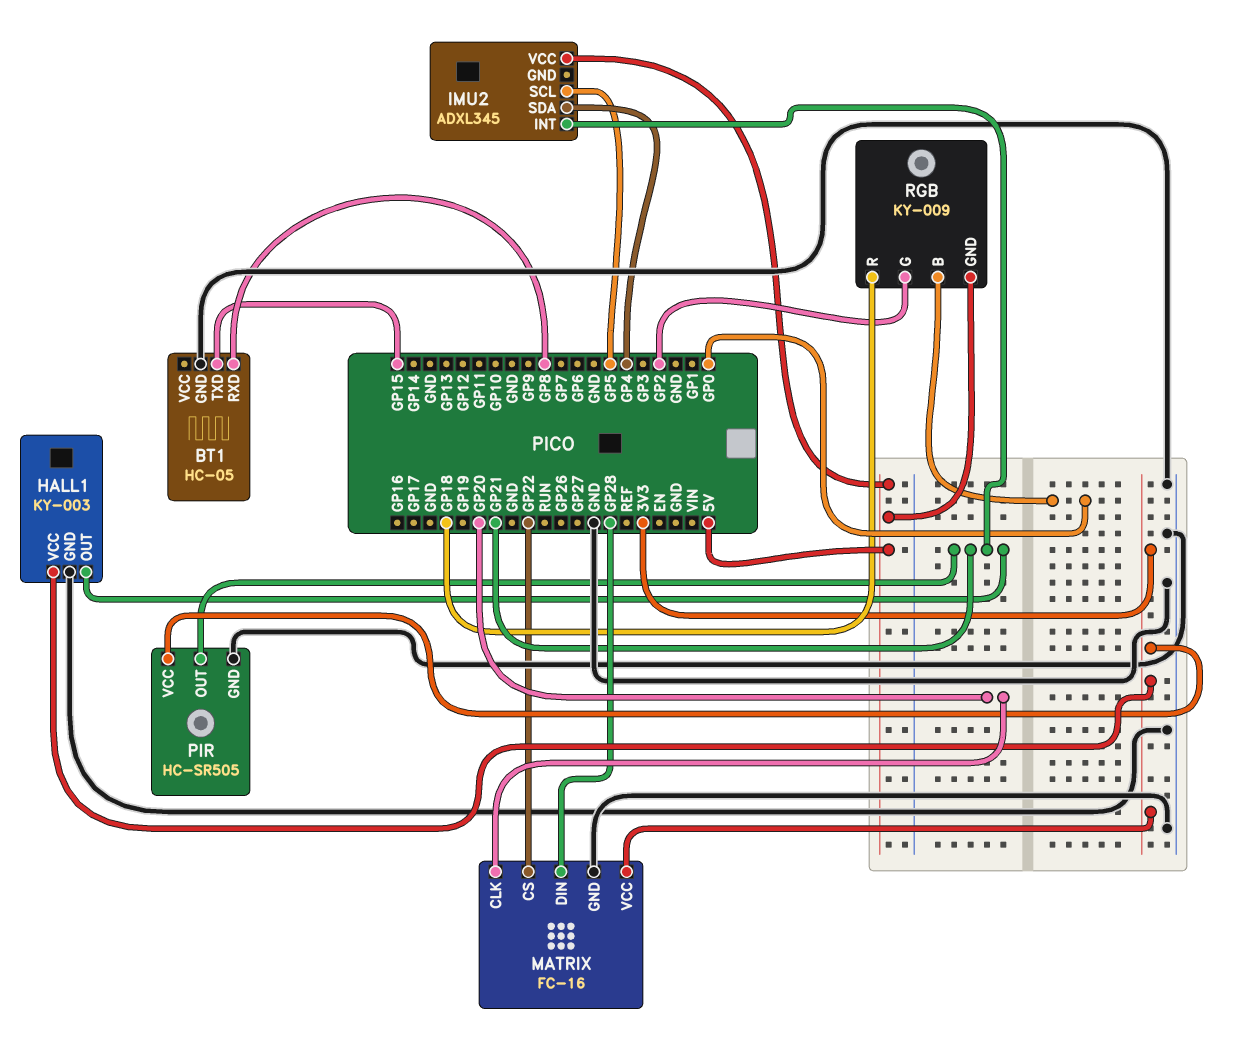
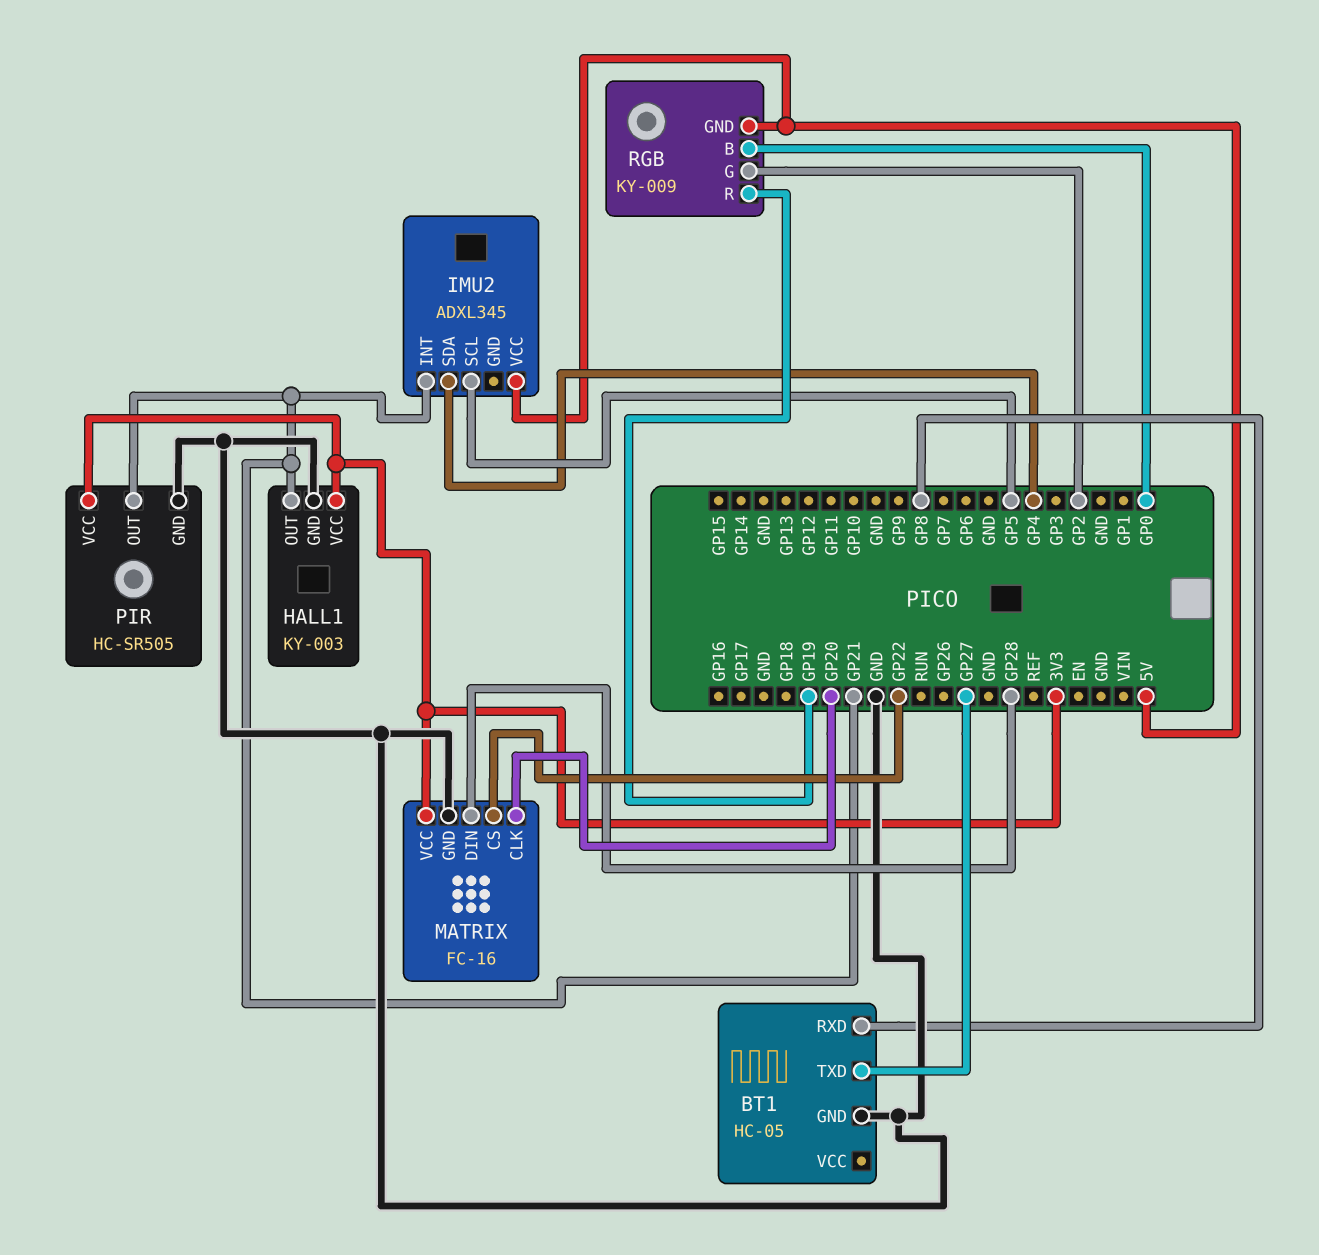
BT1 pin TXD: GP15 -> GP27
RGB pin R: GP18 -> GP19

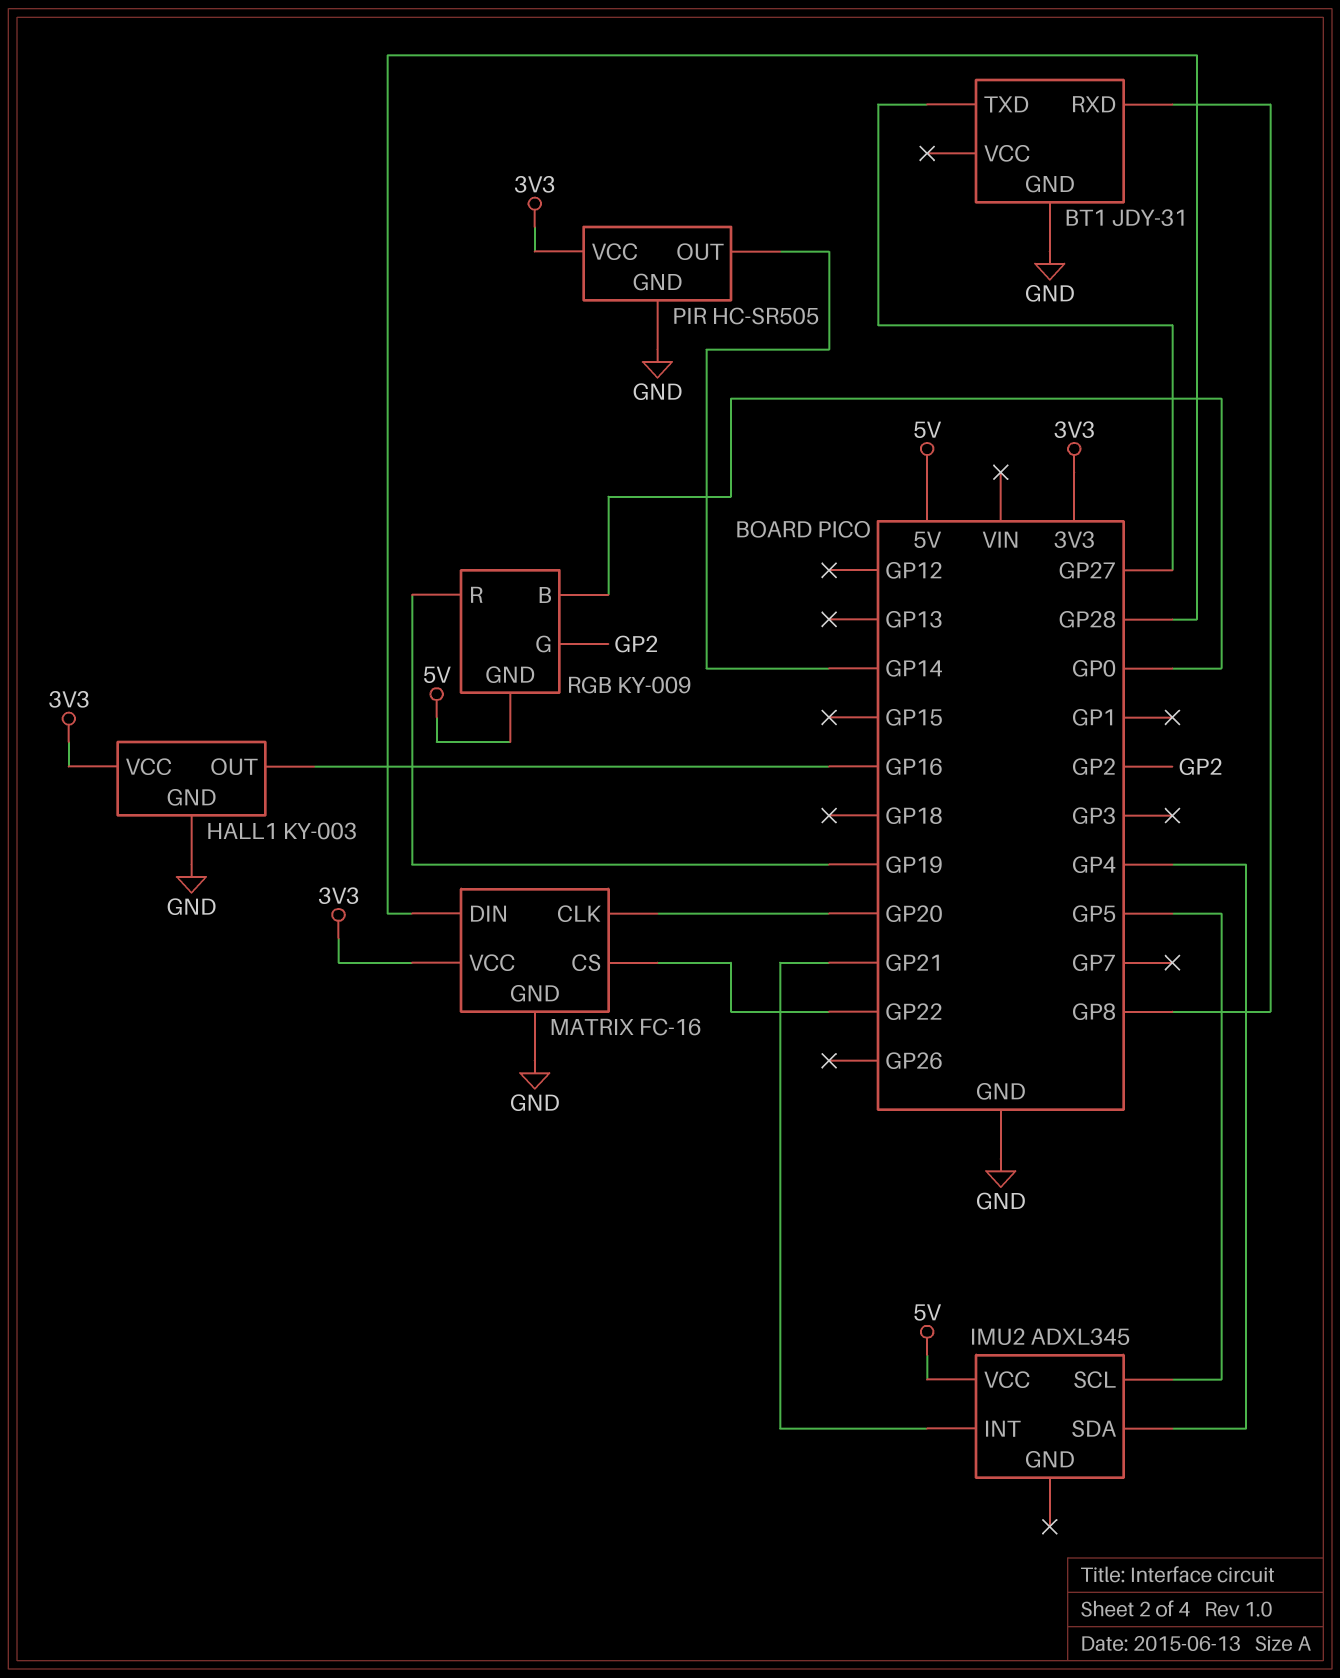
BT1: HC-05 -> JDY-31
HALL1 pin OUT: GP21 -> GP16
PIR pin OUT: GP21 -> GP14

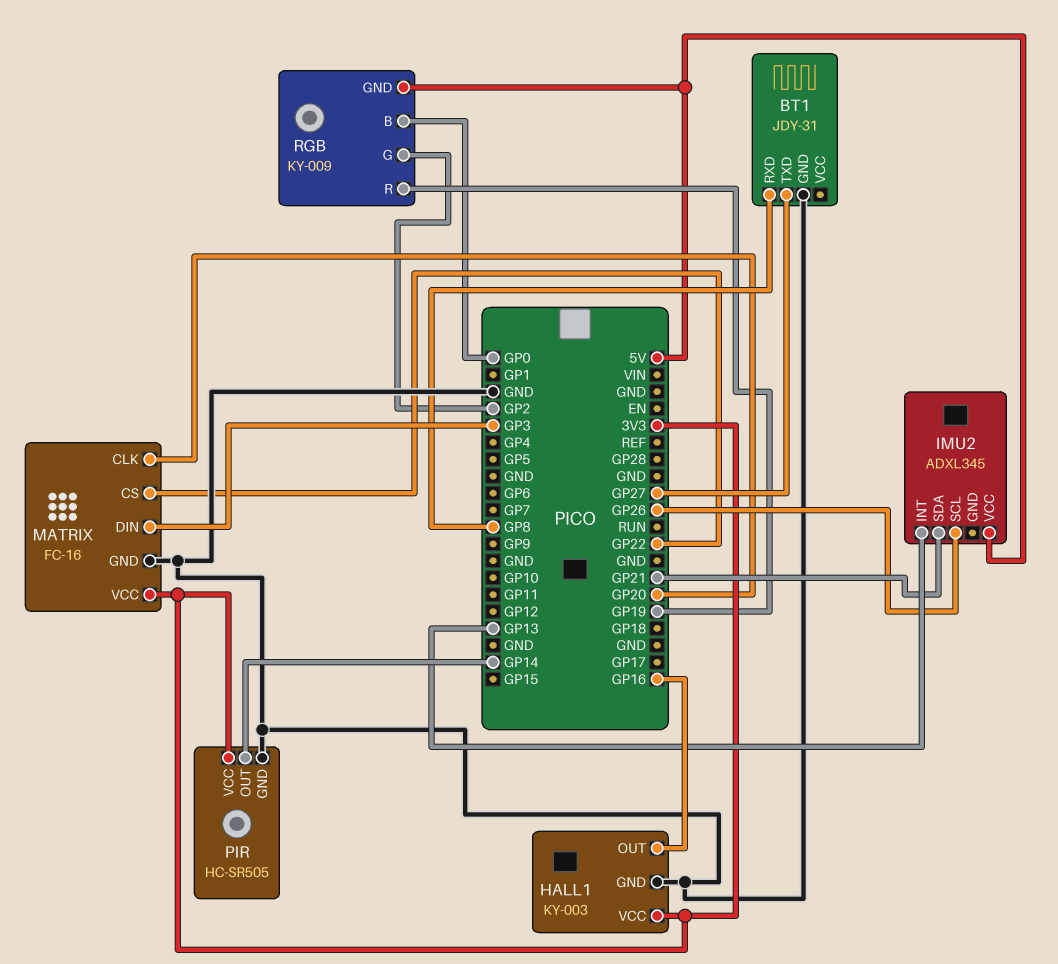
IMU2 pin INT: GP21 -> GP13
IMU2 pin SCL: GP5 -> GP26
IMU2 pin SDA: GP4 -> GP21
MATRIX pin DIN: GP28 -> GP3

